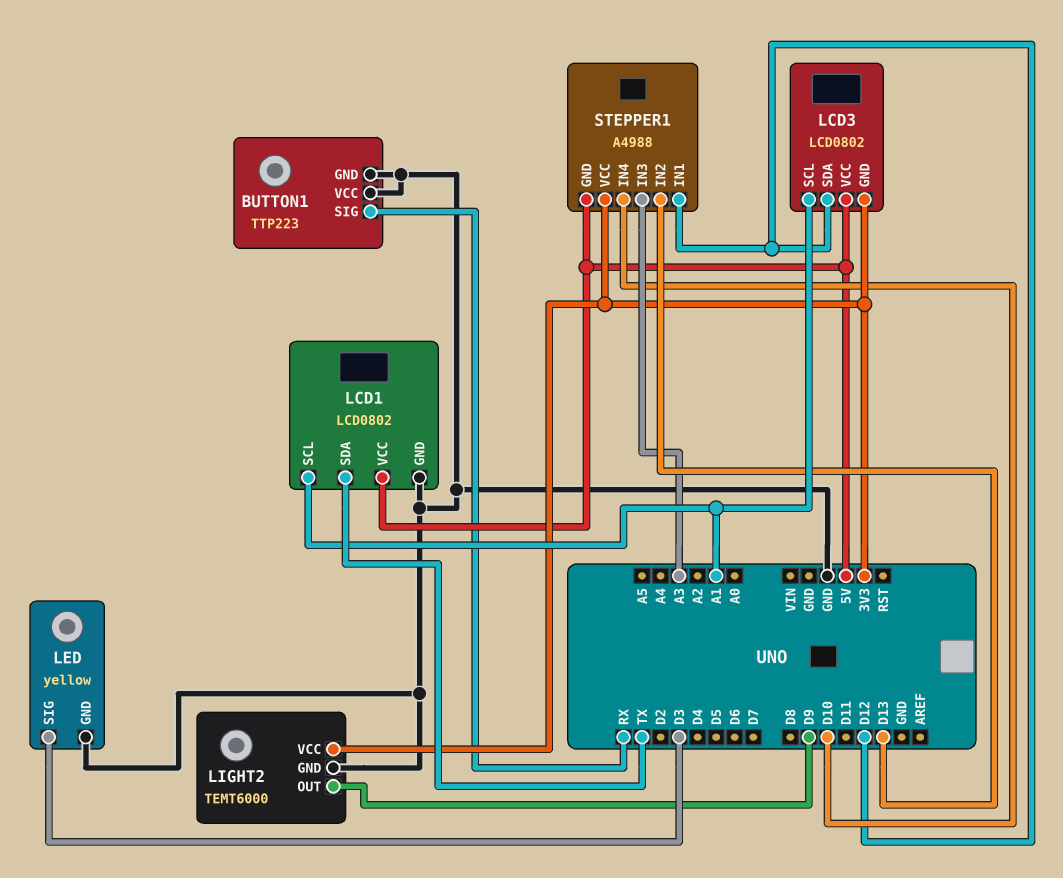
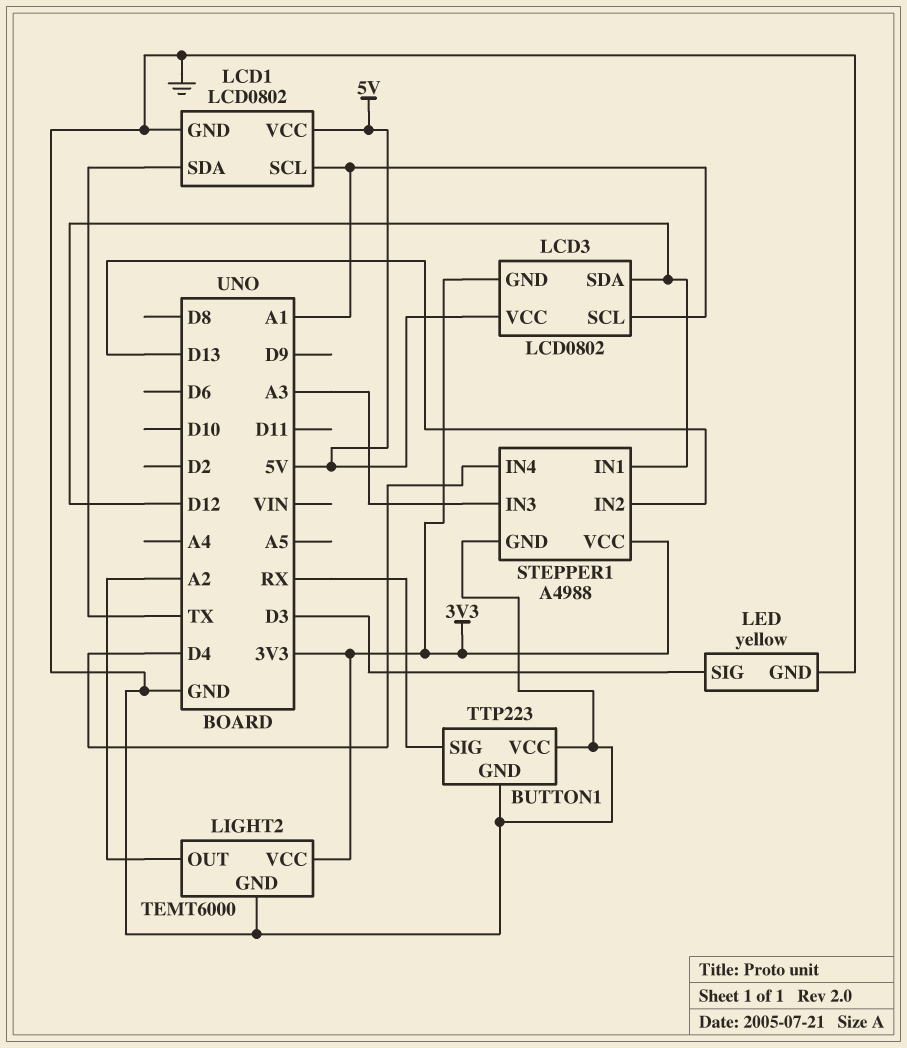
LIGHT2 pin OUT: D9 -> A2
STEPPER1 pin GND: 5V -> GND
STEPPER1 pin IN4: D10 -> D4

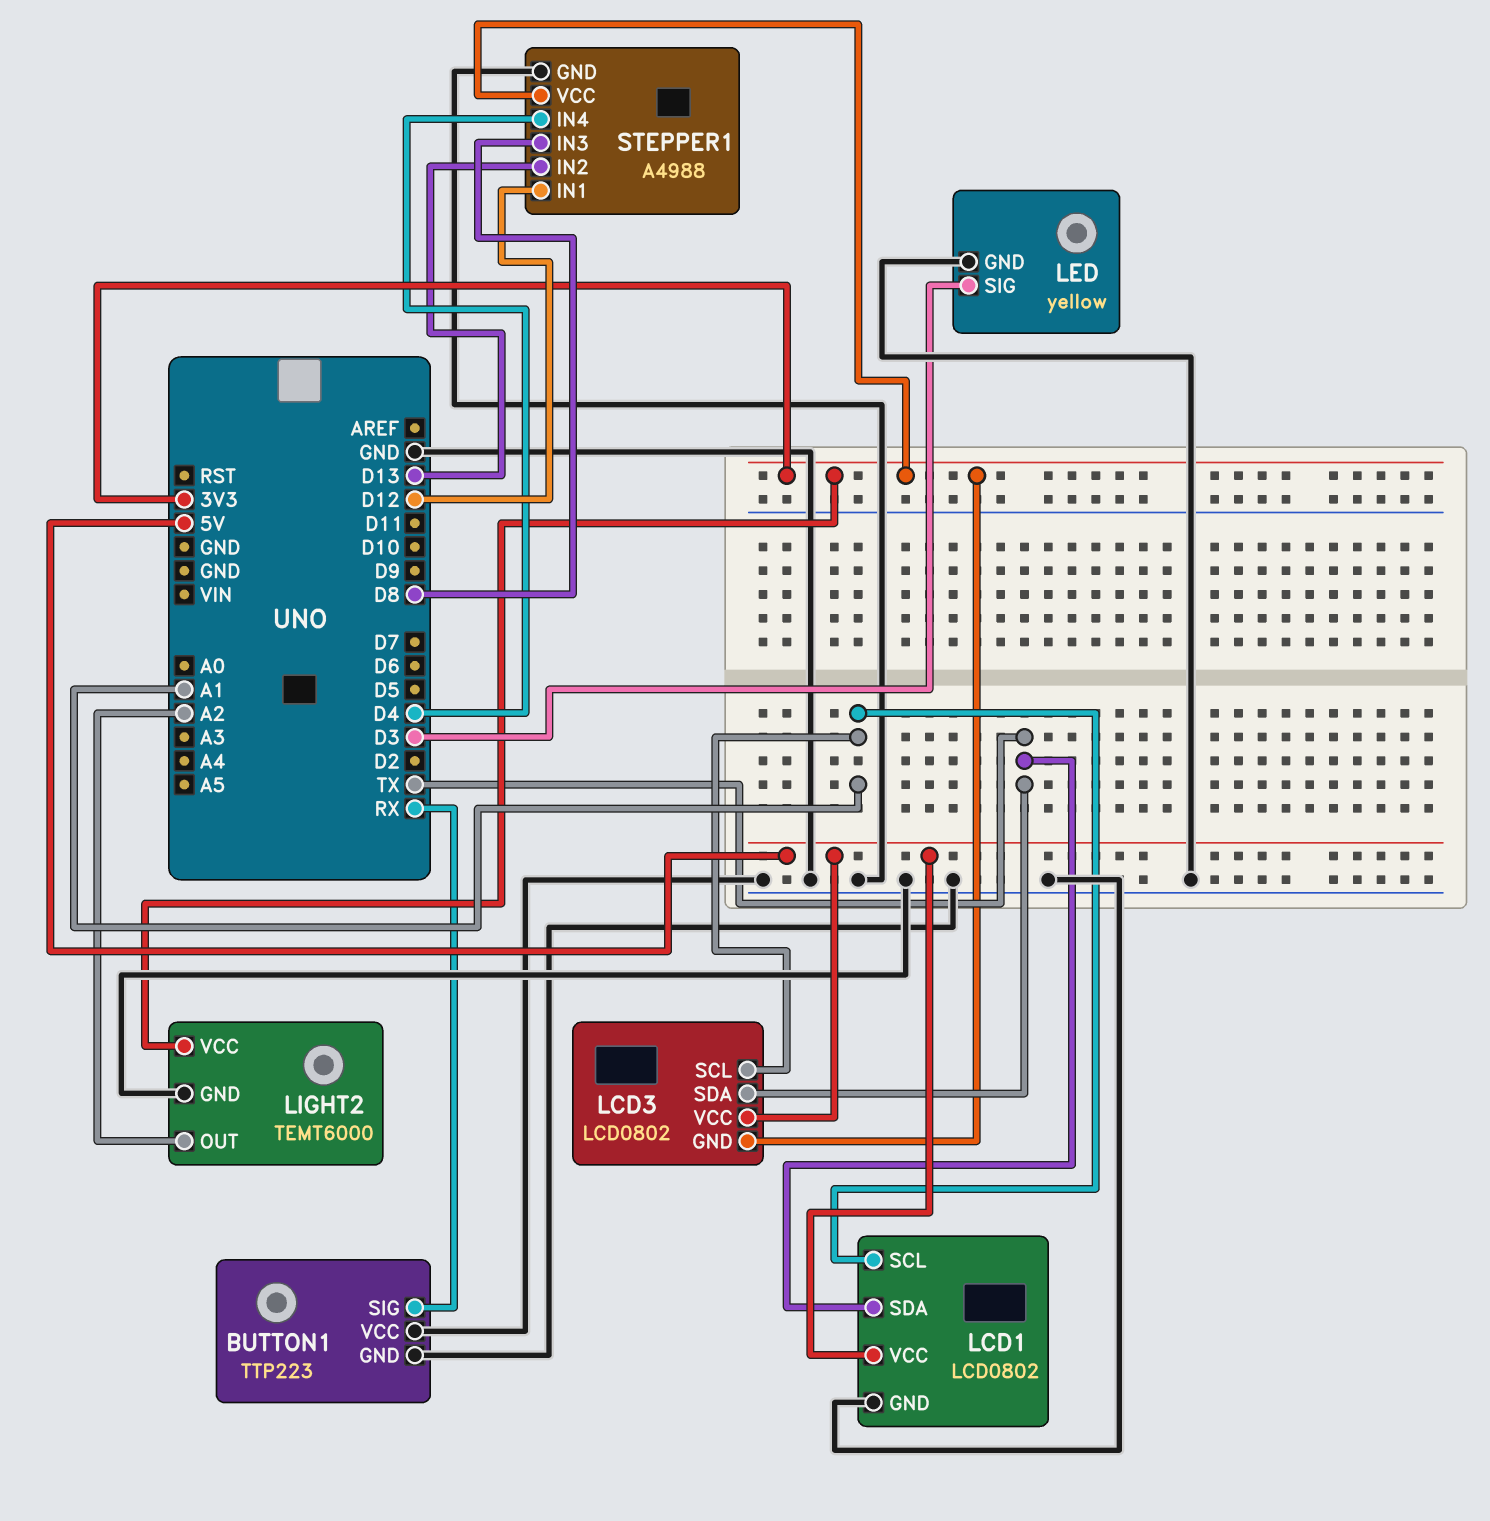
LCD3 pin SDA: D12 -> TX
STEPPER1 pin IN3: A3 -> D8

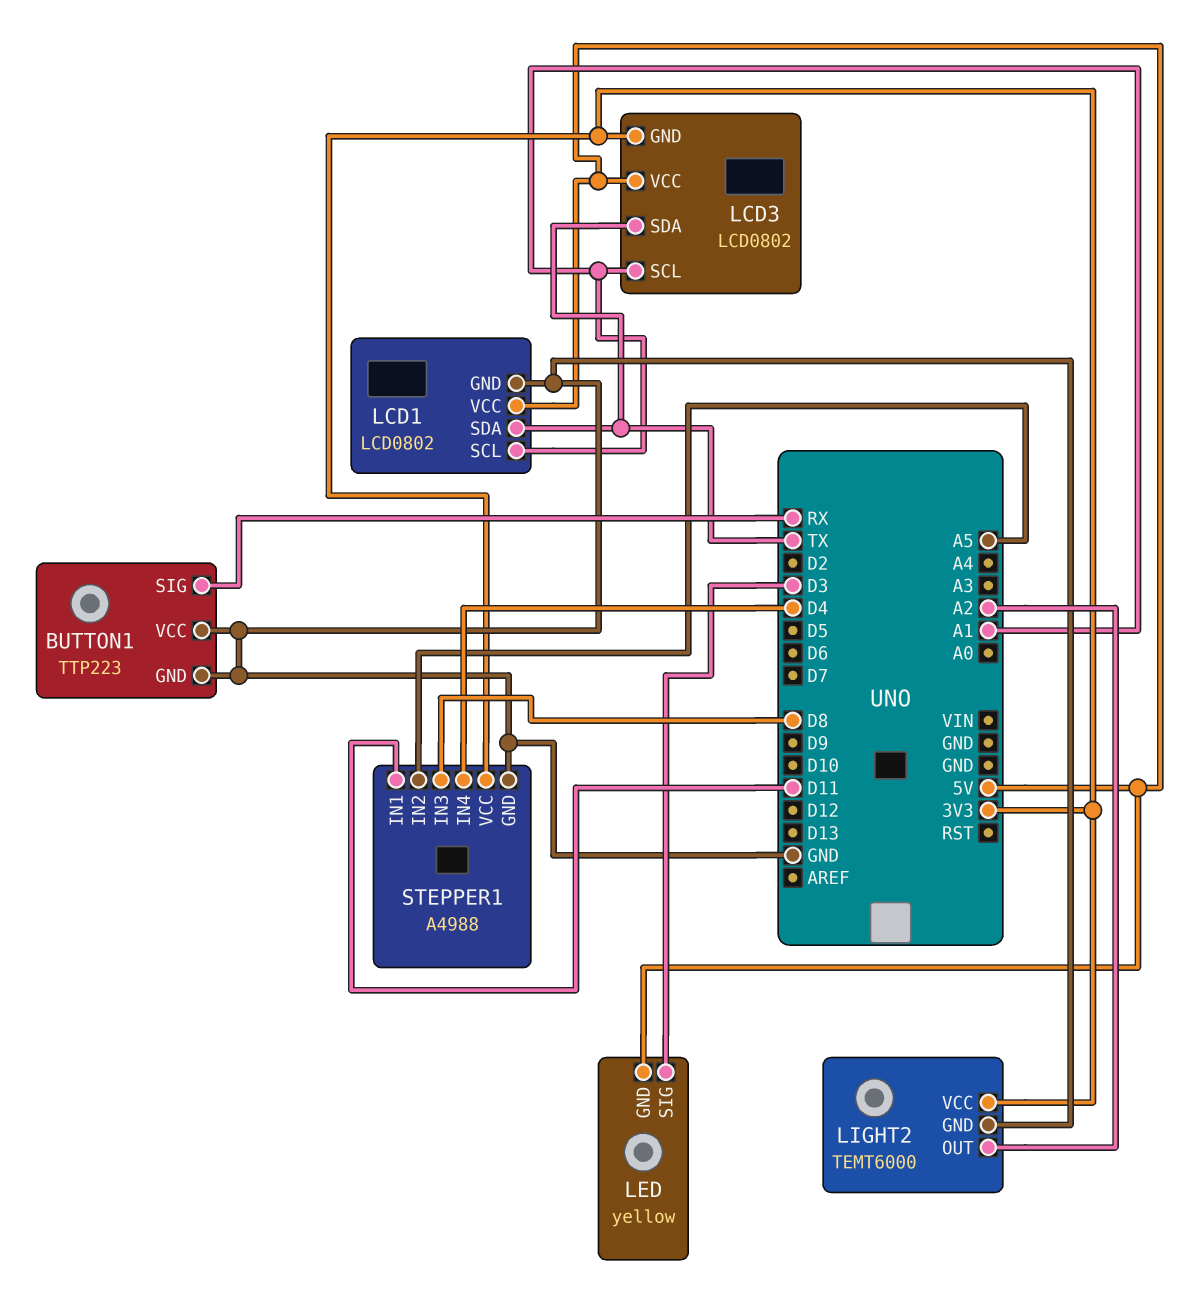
LED pin GND: GND -> 5V
STEPPER1 pin IN1: D12 -> D11
STEPPER1 pin IN2: D13 -> A5

